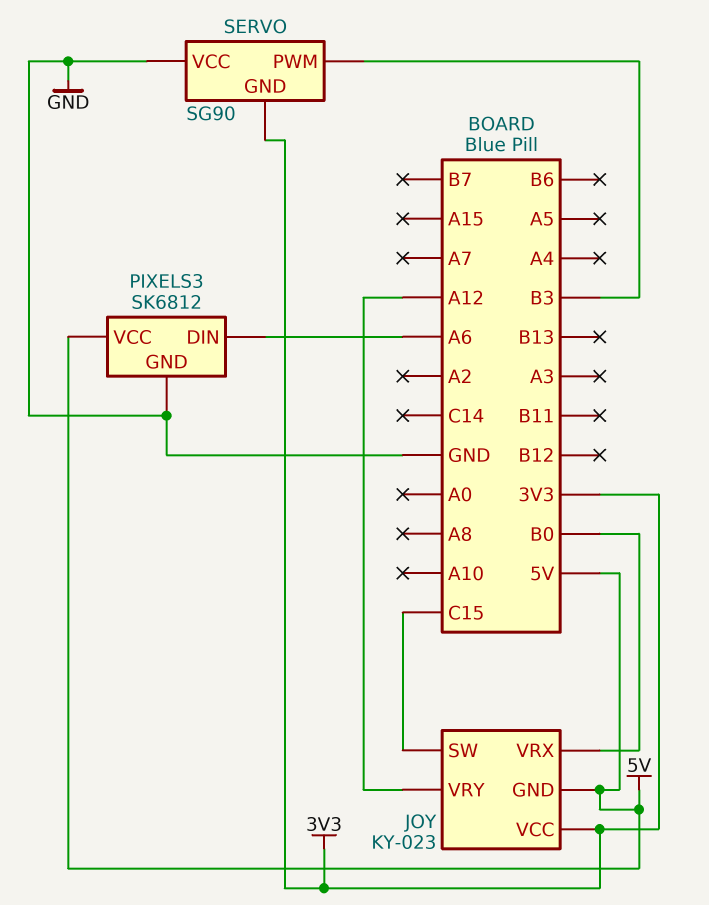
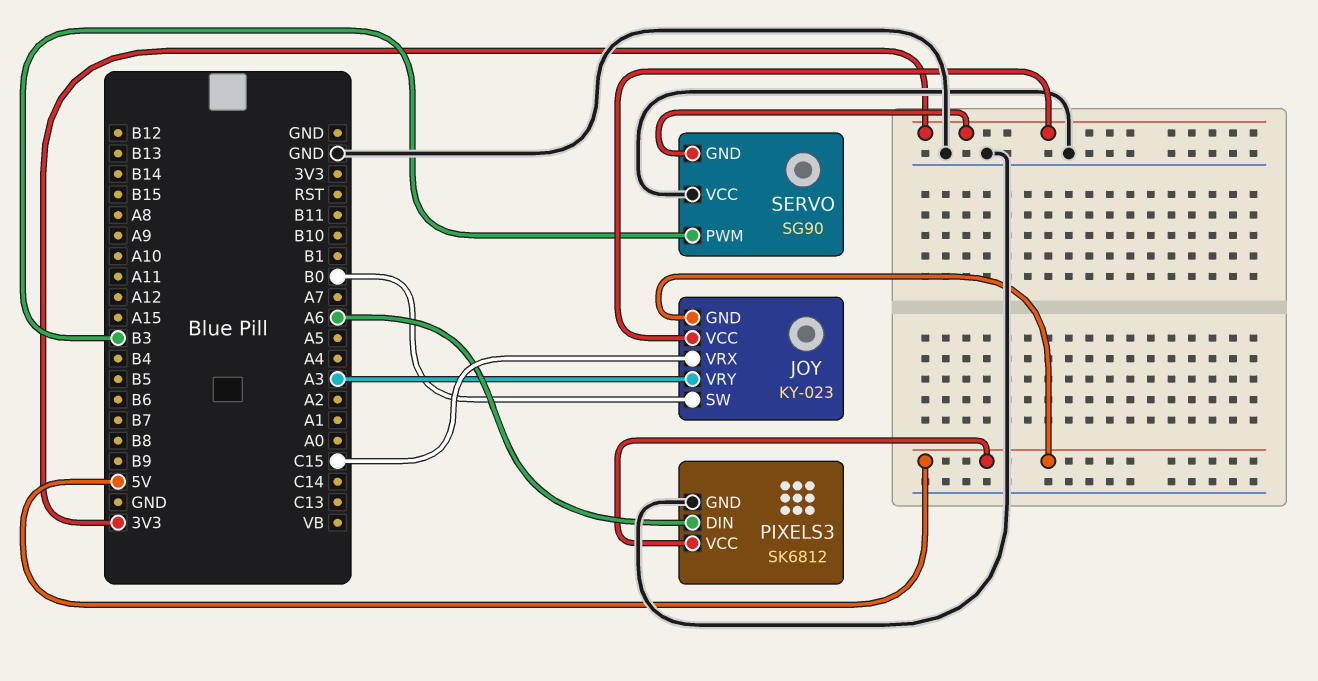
JOY pin SW: C15 -> B0
JOY pin VRX: B0 -> C15
JOY pin VRY: A12 -> A3

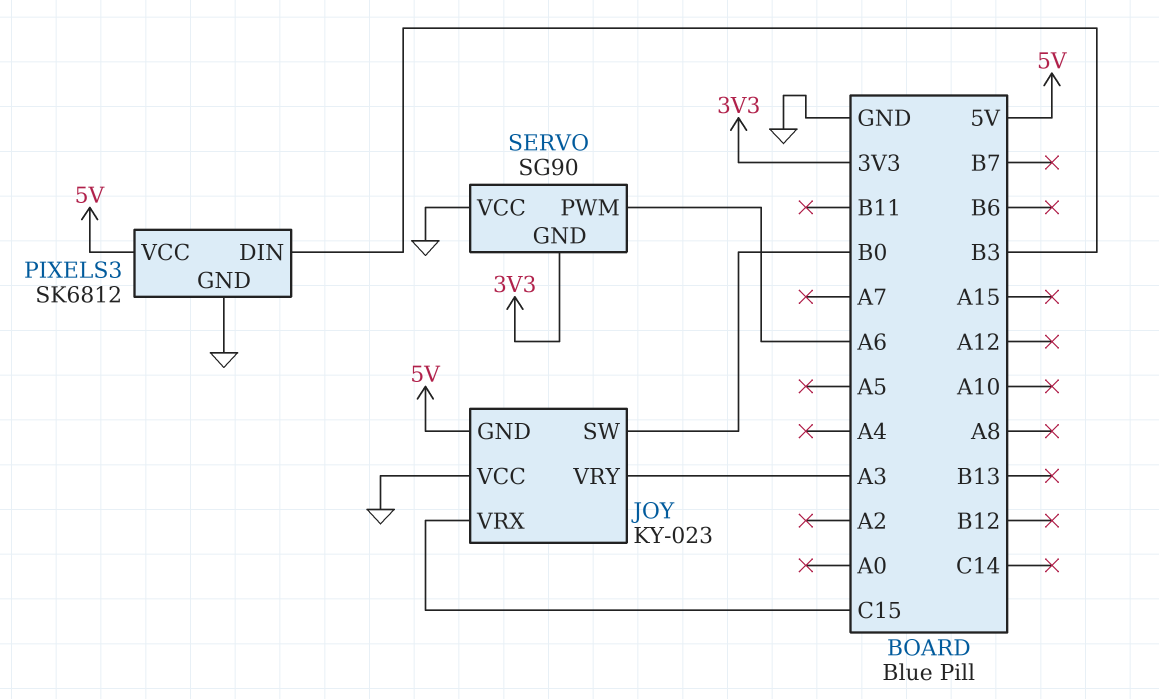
JOY pin VCC: 3V3 -> GND
PIXELS3 pin DIN: A6 -> B3
SERVO pin PWM: B3 -> A6

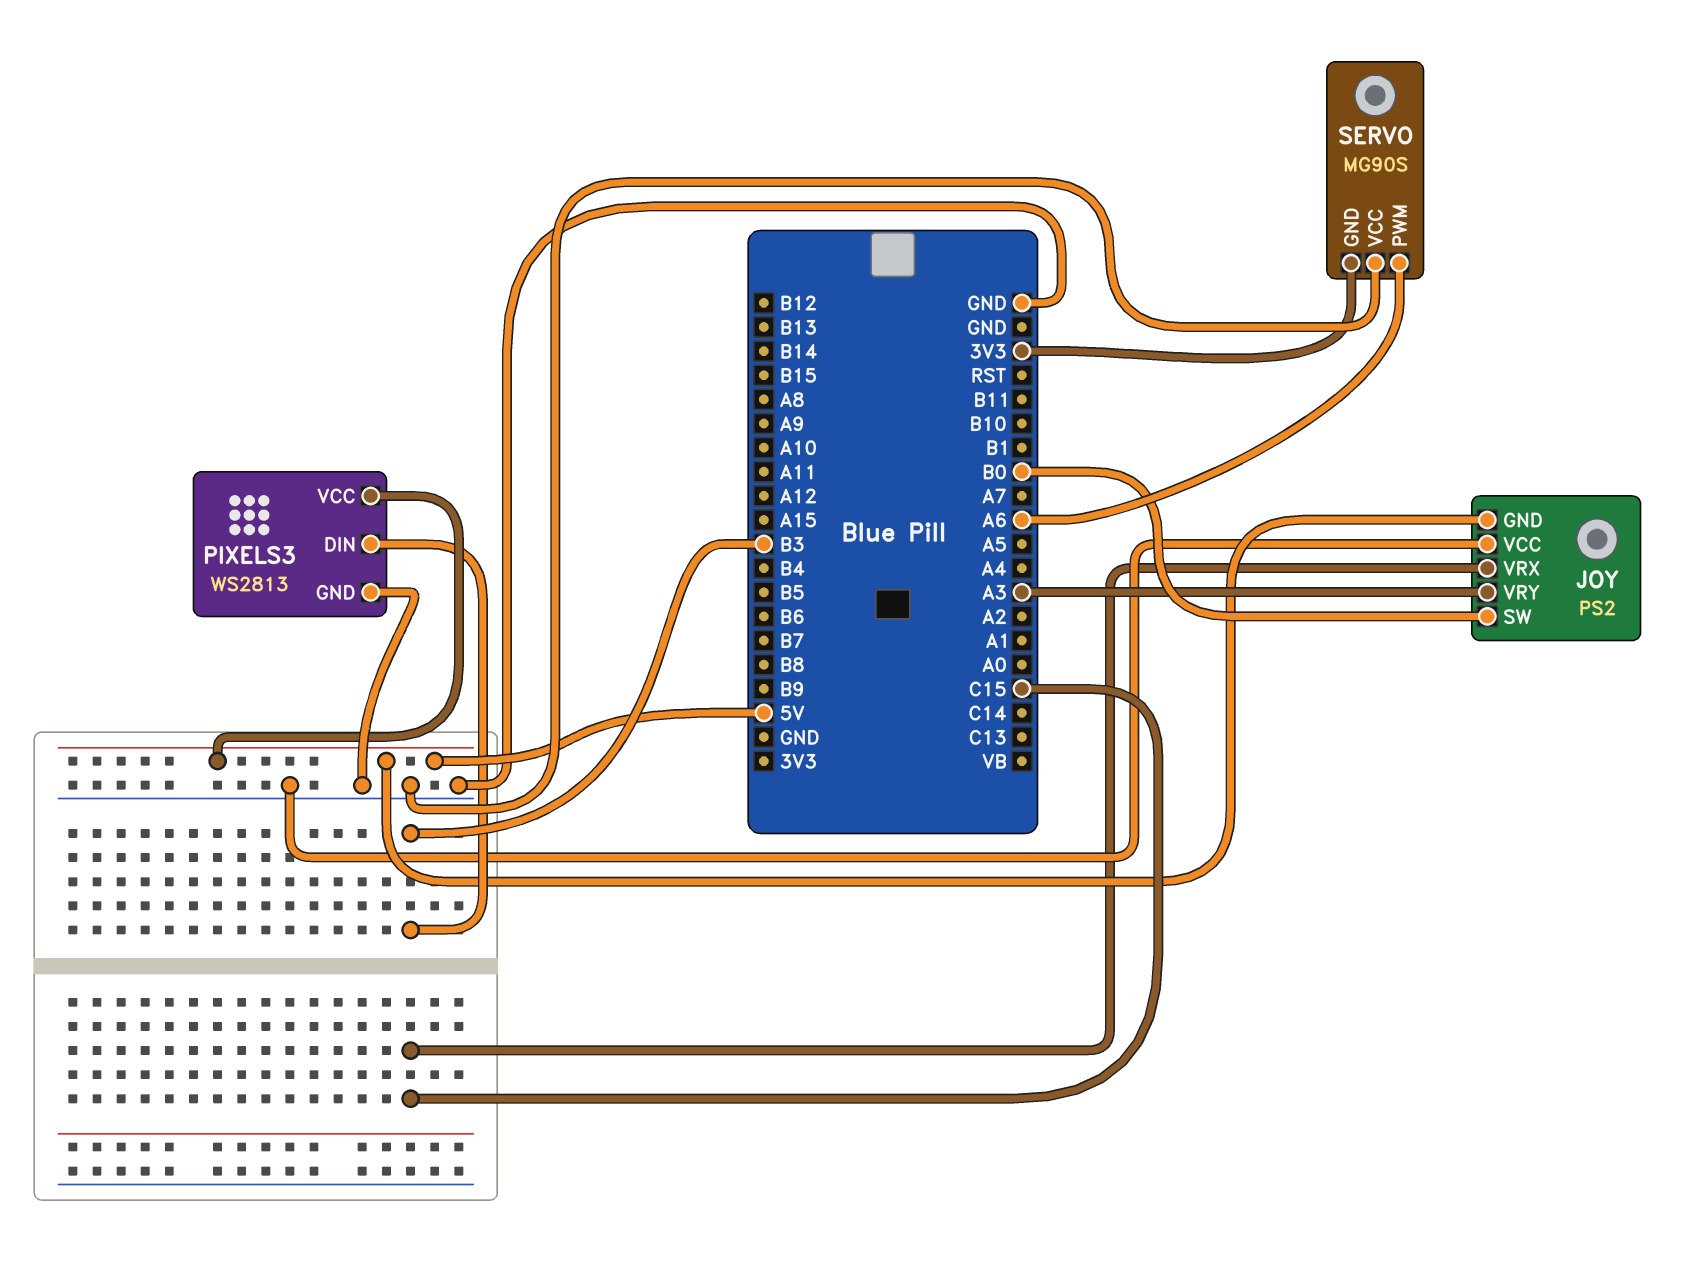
JOY: KY-023 -> PS2
PIXELS3: SK6812 -> WS2813
SERVO: SG90 -> MG90S

